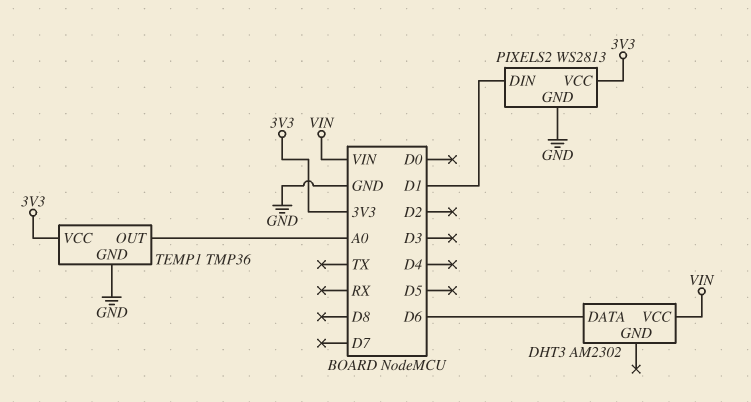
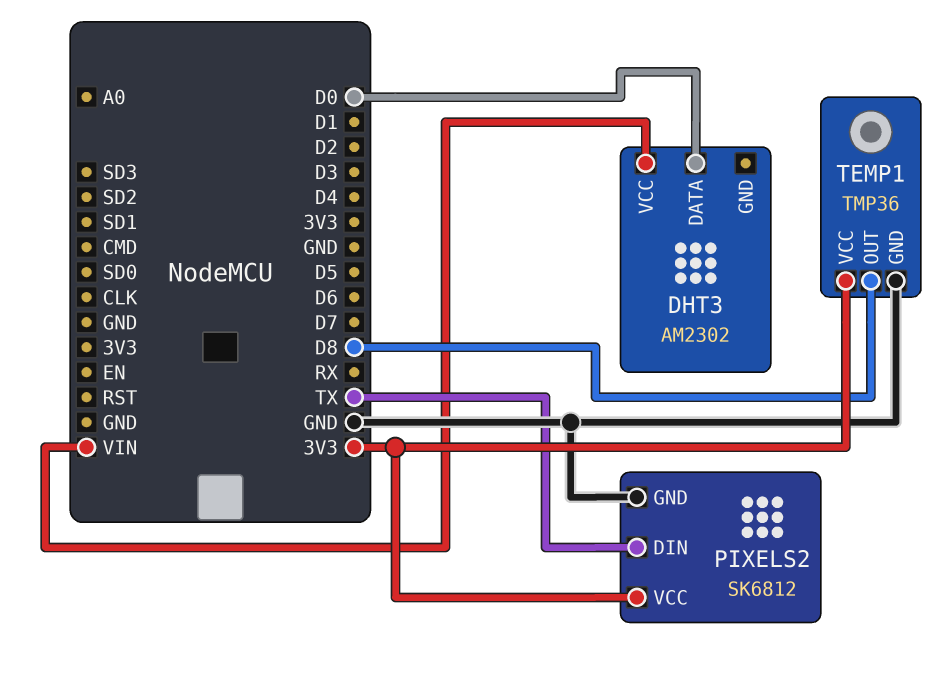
DHT3 pin DATA: D6 -> D0
PIXELS2: WS2813 -> SK6812
PIXELS2 pin DIN: D1 -> TX
TEMP1 pin OUT: A0 -> D8

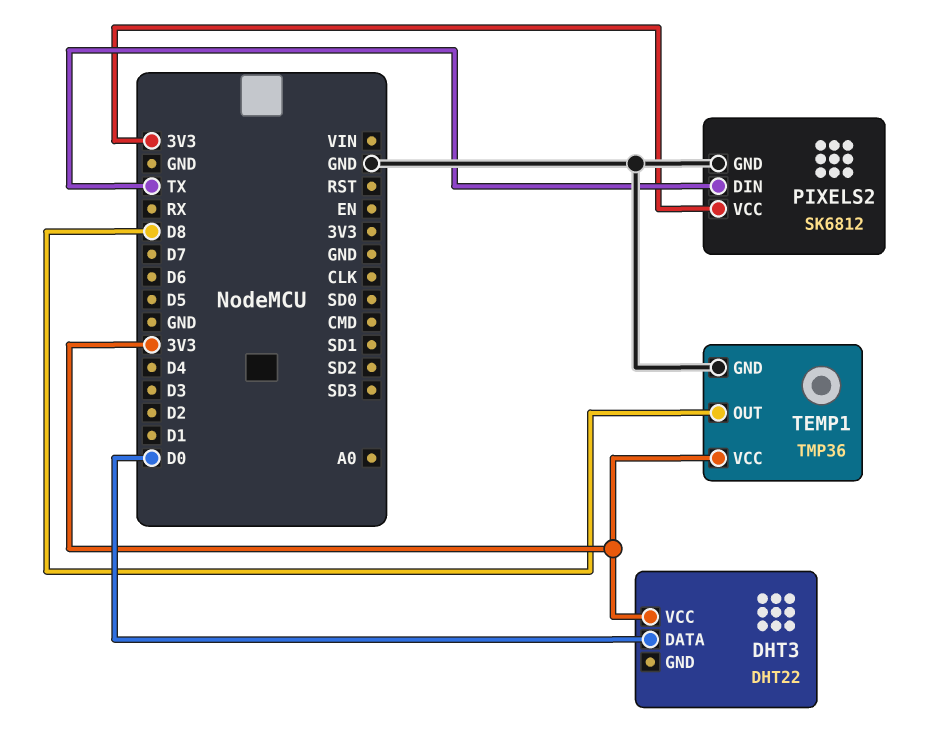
DHT3: AM2302 -> DHT22
DHT3 pin VCC: VIN -> 3V3

